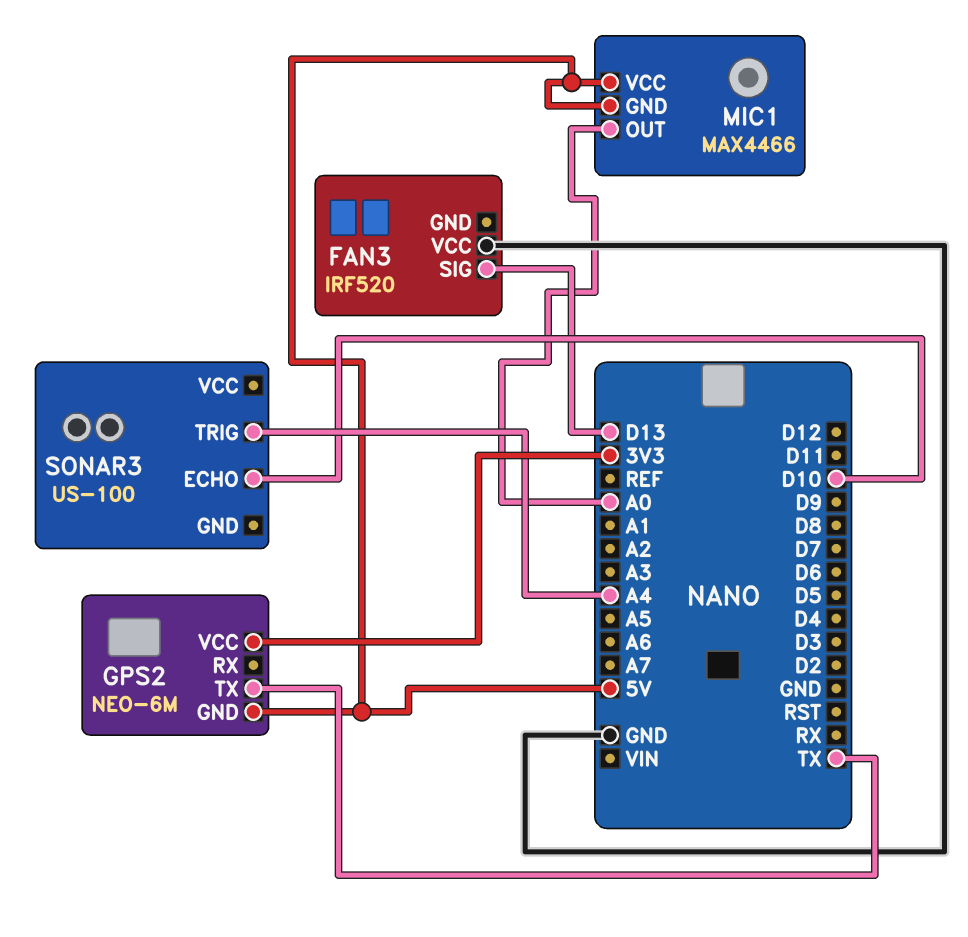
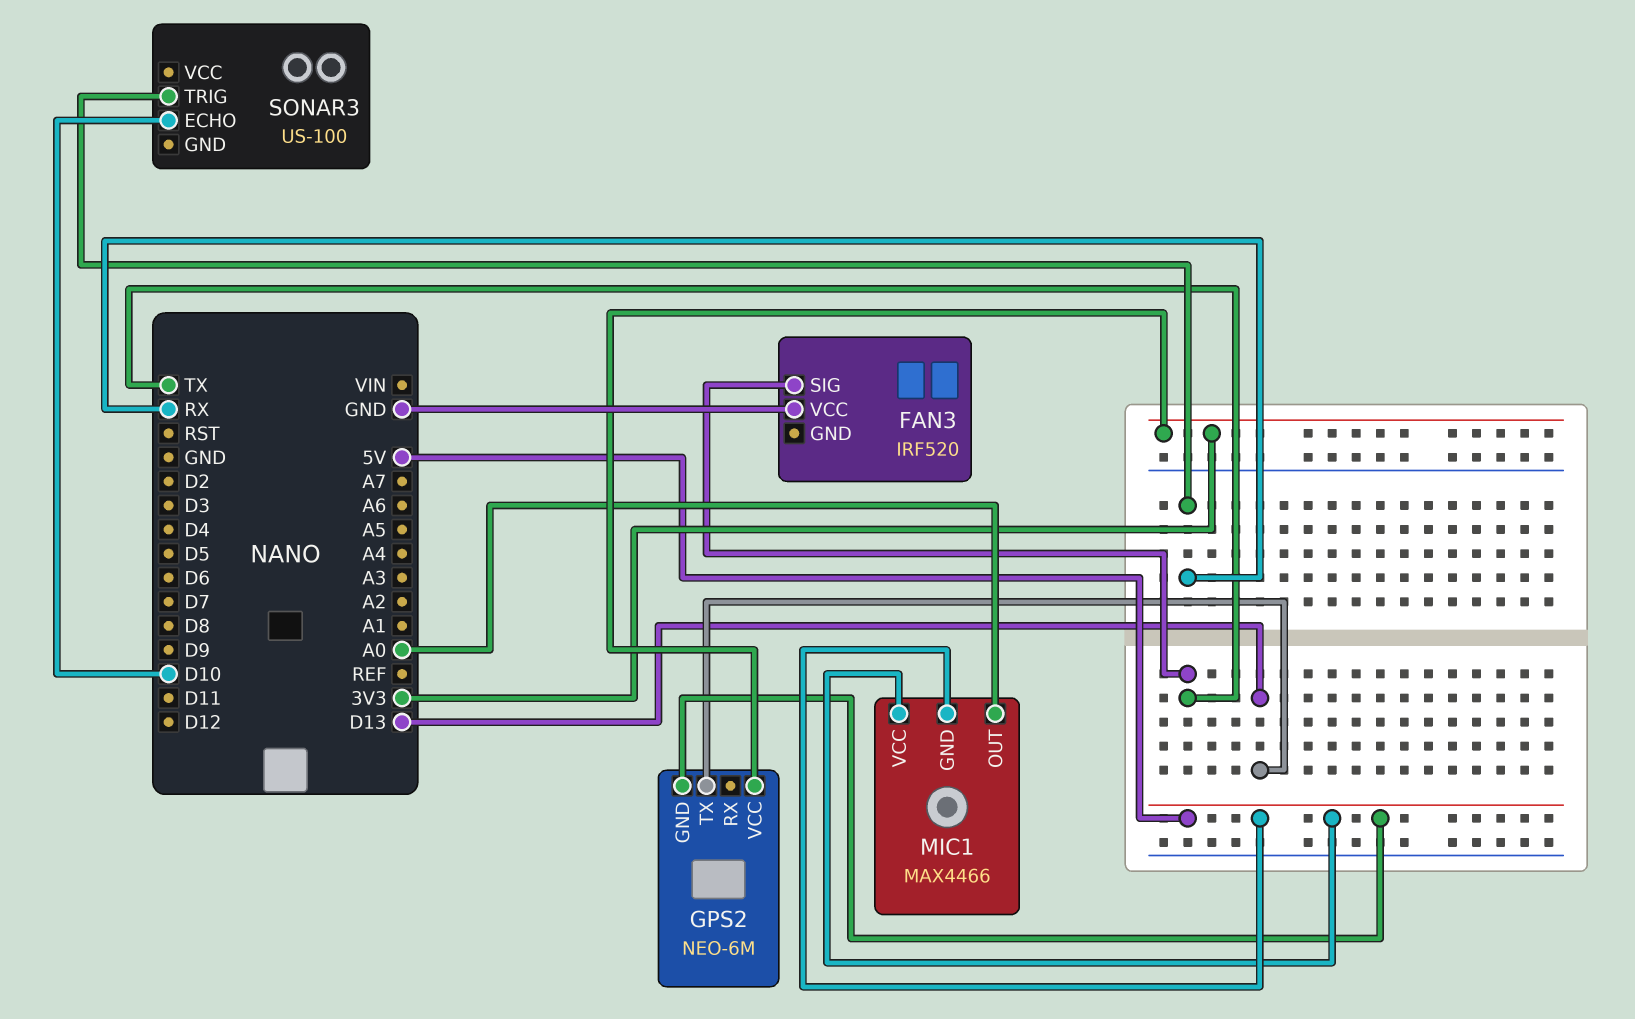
FAN3 pin SIG: D13 -> TX
GPS2 pin TX: TX -> D13
SONAR3 pin TRIG: A4 -> RX

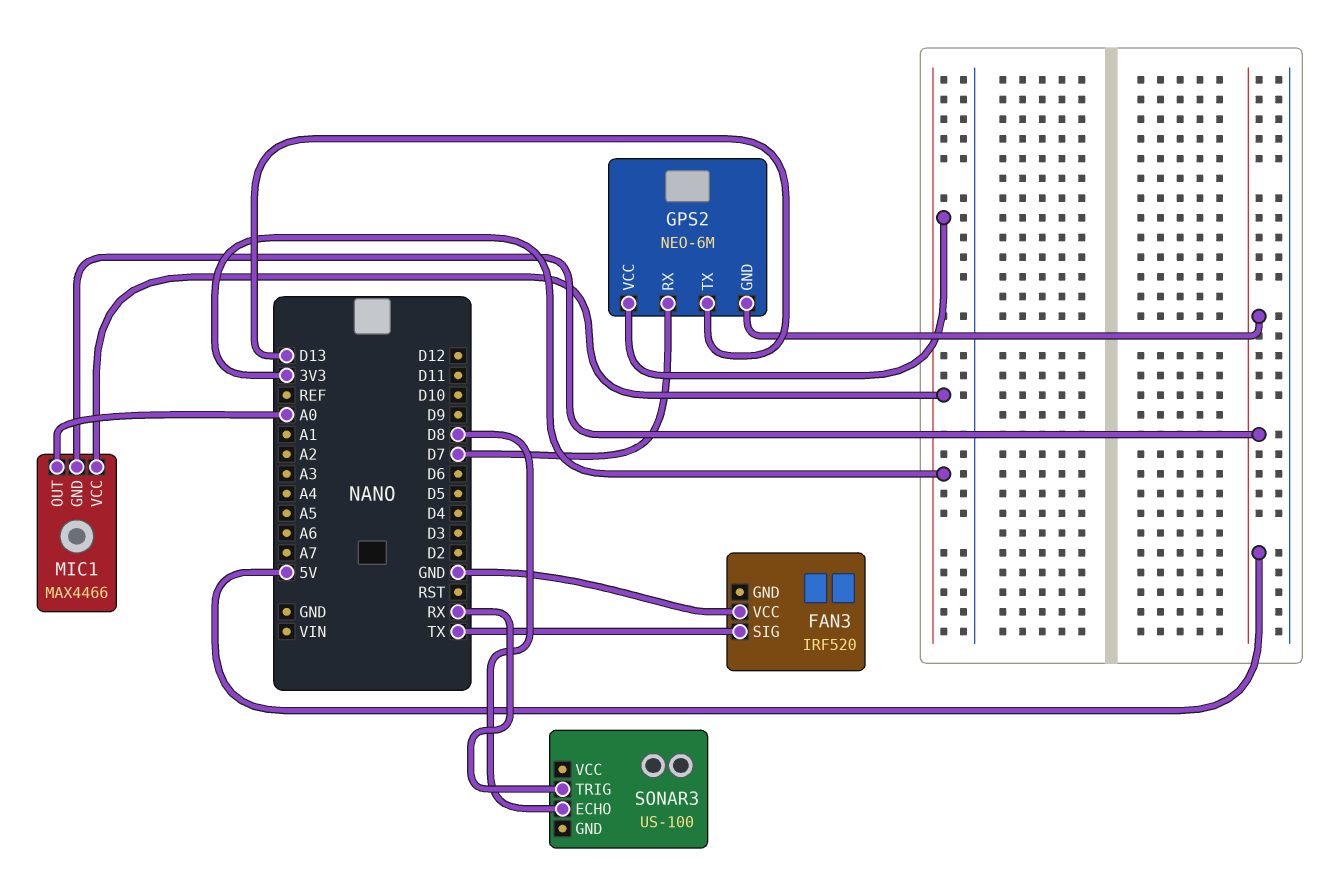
GPS2 pin RX: none -> D7
MIC1 pin VCC: 5V -> 3V3
SONAR3 pin ECHO: D10 -> D8

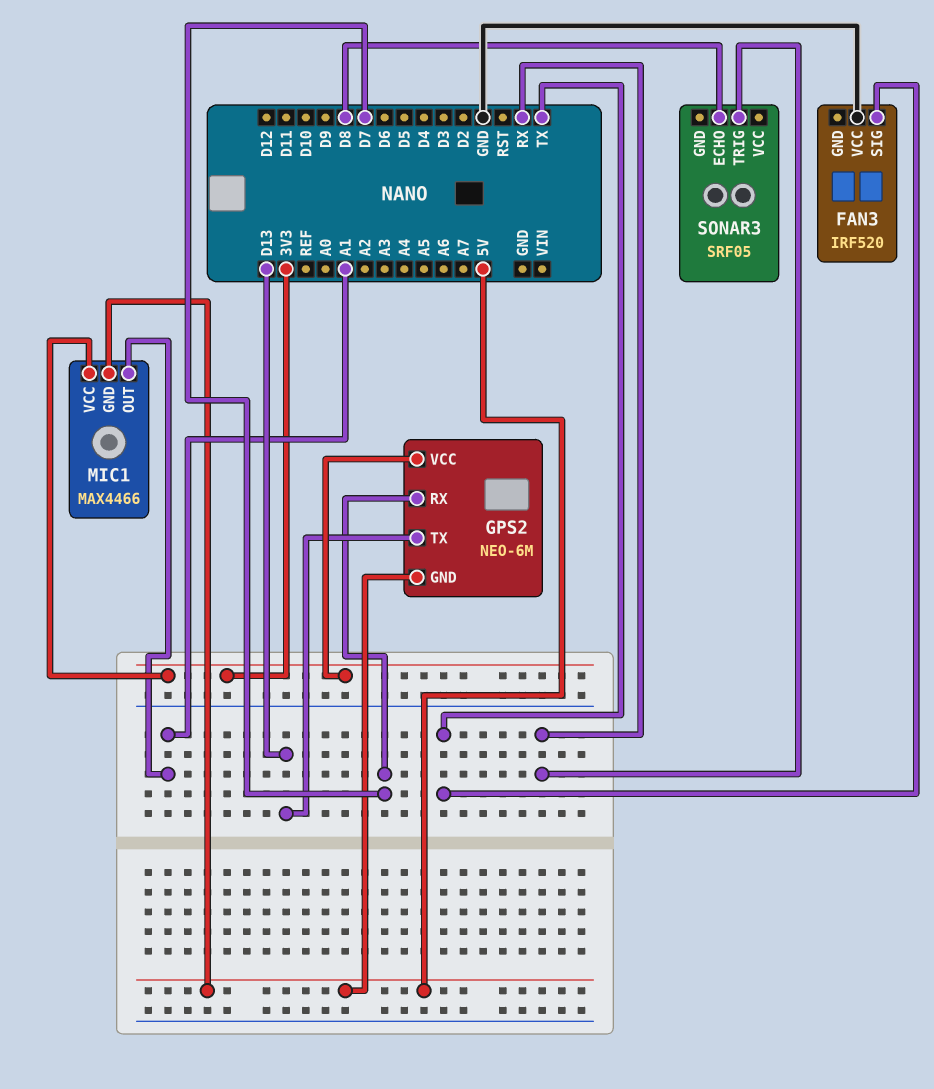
MIC1 pin OUT: A0 -> A1
SONAR3: US-100 -> SRF05

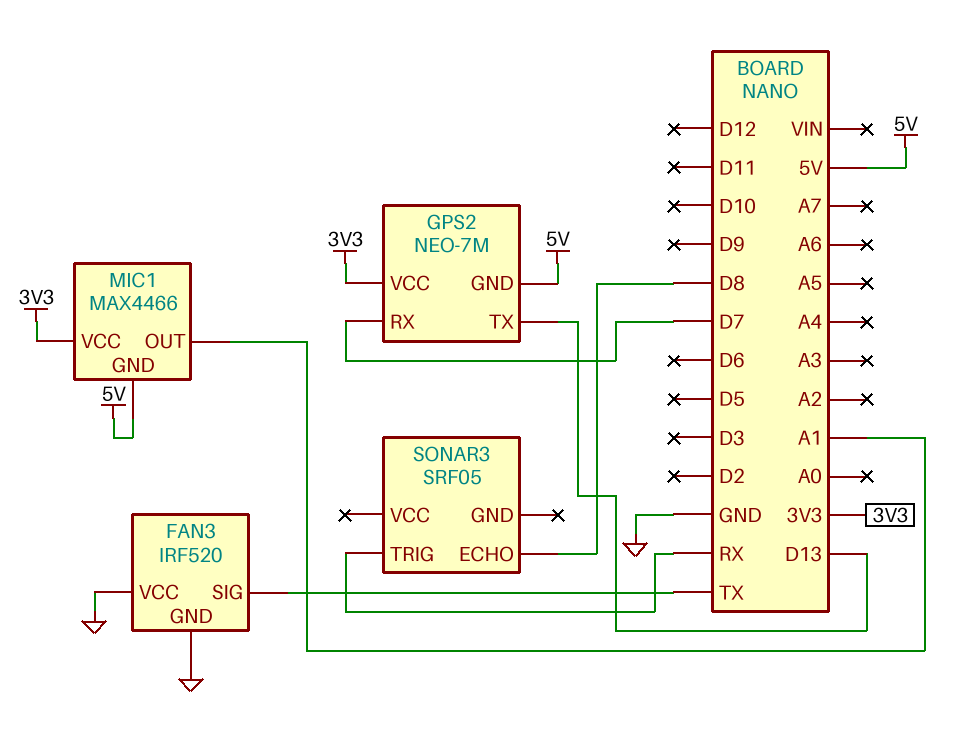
FAN3 pin GND: none -> GND
GPS2: NEO-6M -> NEO-7M

